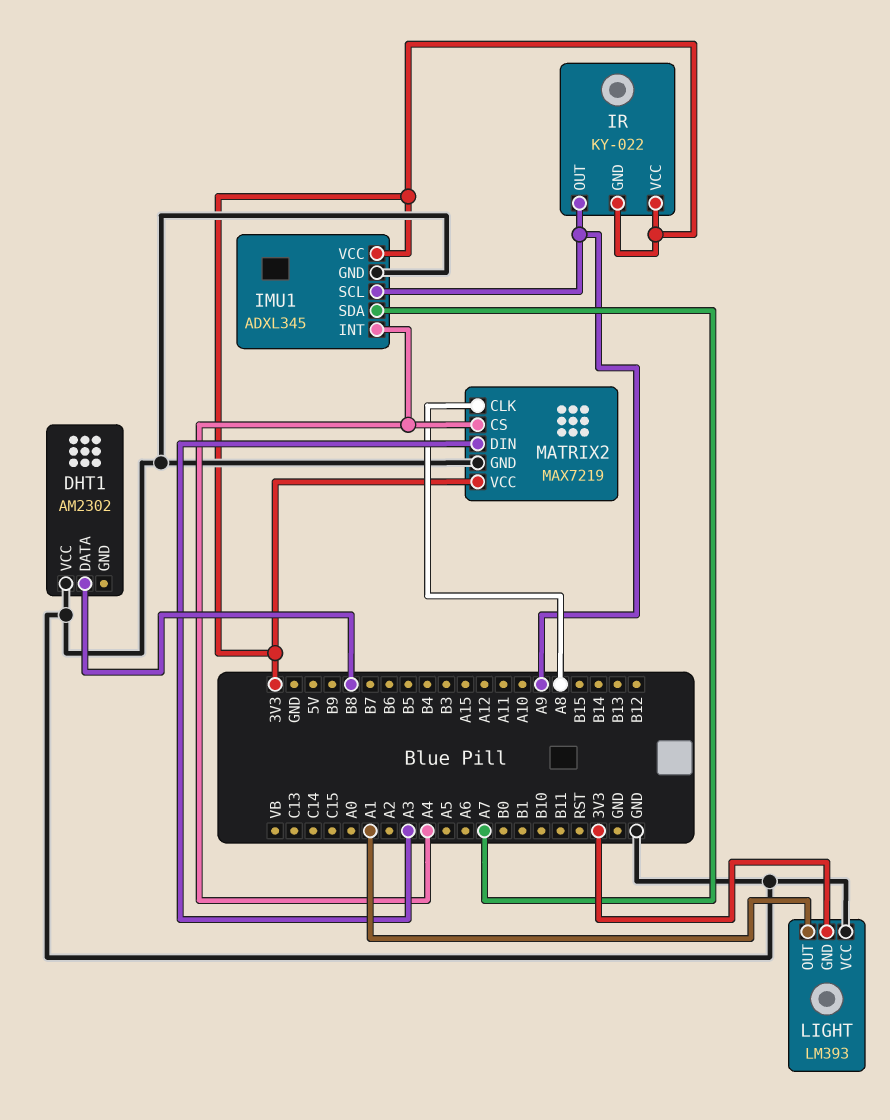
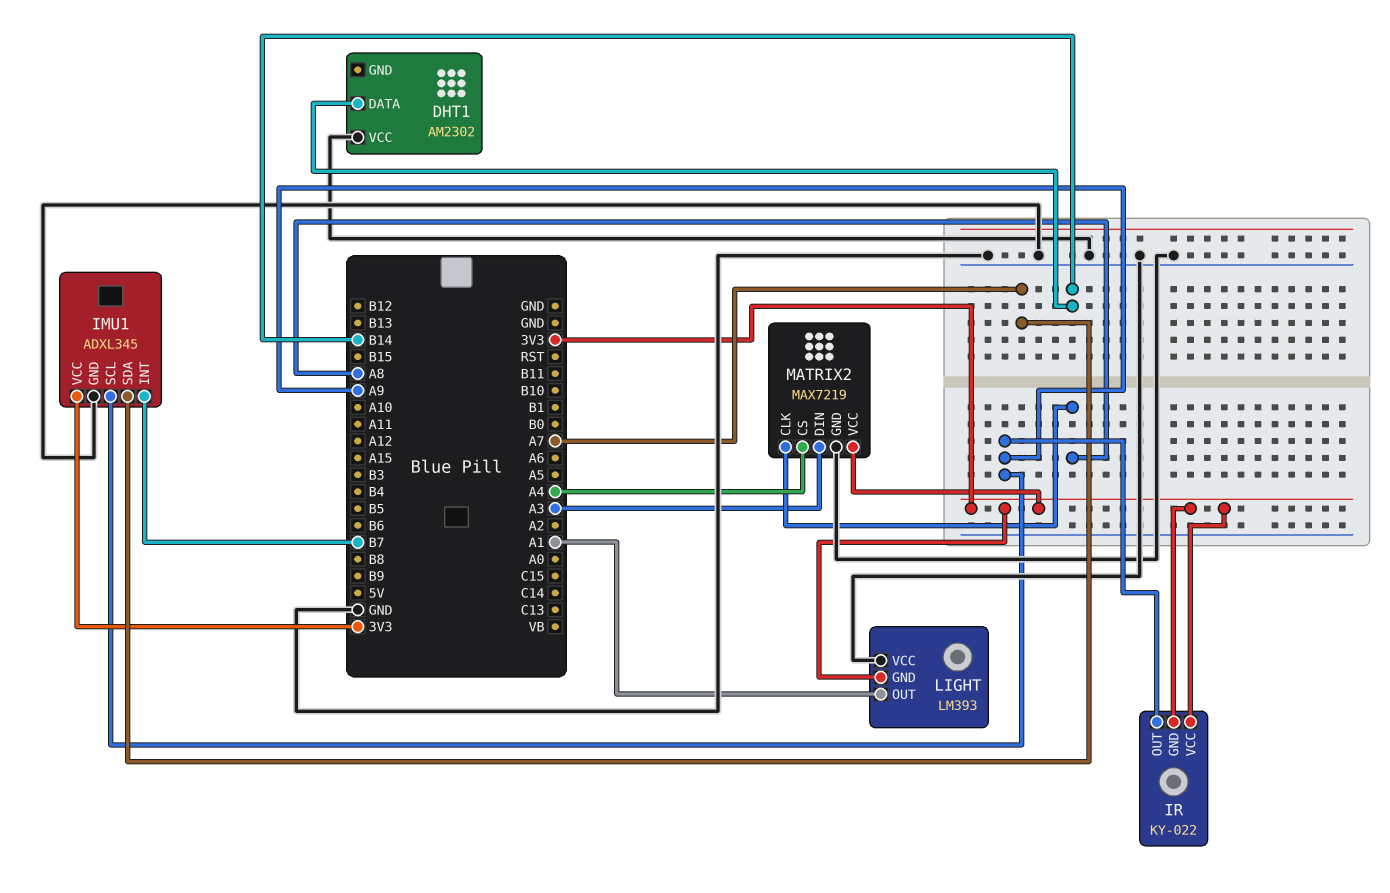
DHT1 pin DATA: B8 -> B14
IMU1 pin INT: A4 -> B7

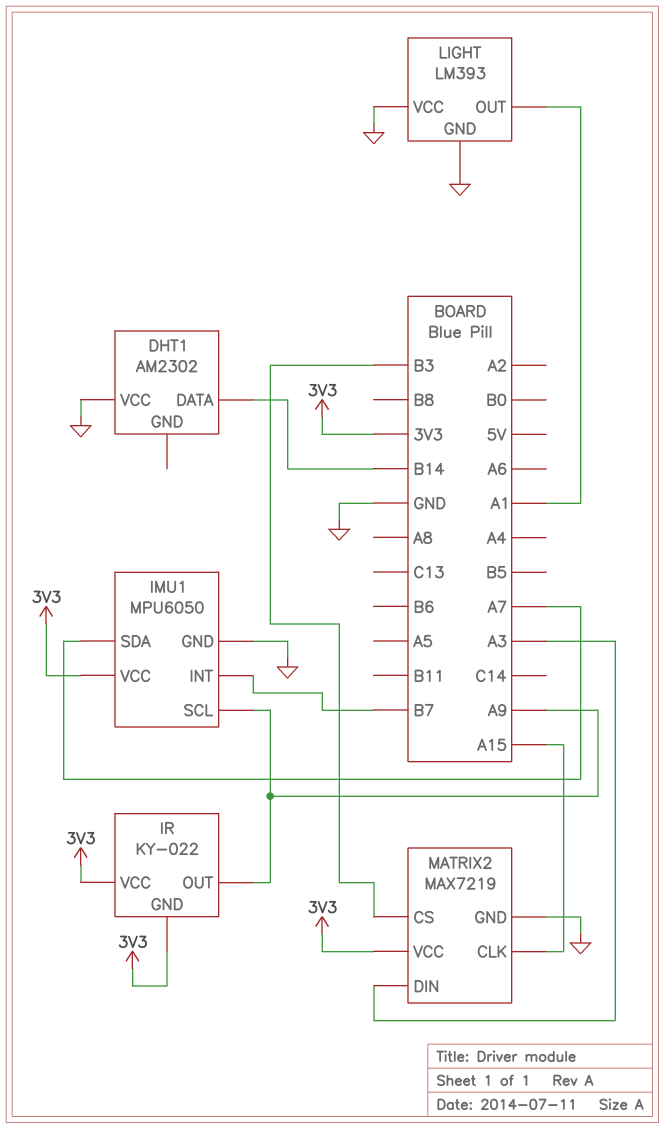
IMU1: ADXL345 -> MPU6050
LIGHT pin GND: 3V3 -> GND
MATRIX2 pin CLK: A8 -> A15
MATRIX2 pin CS: A4 -> B3

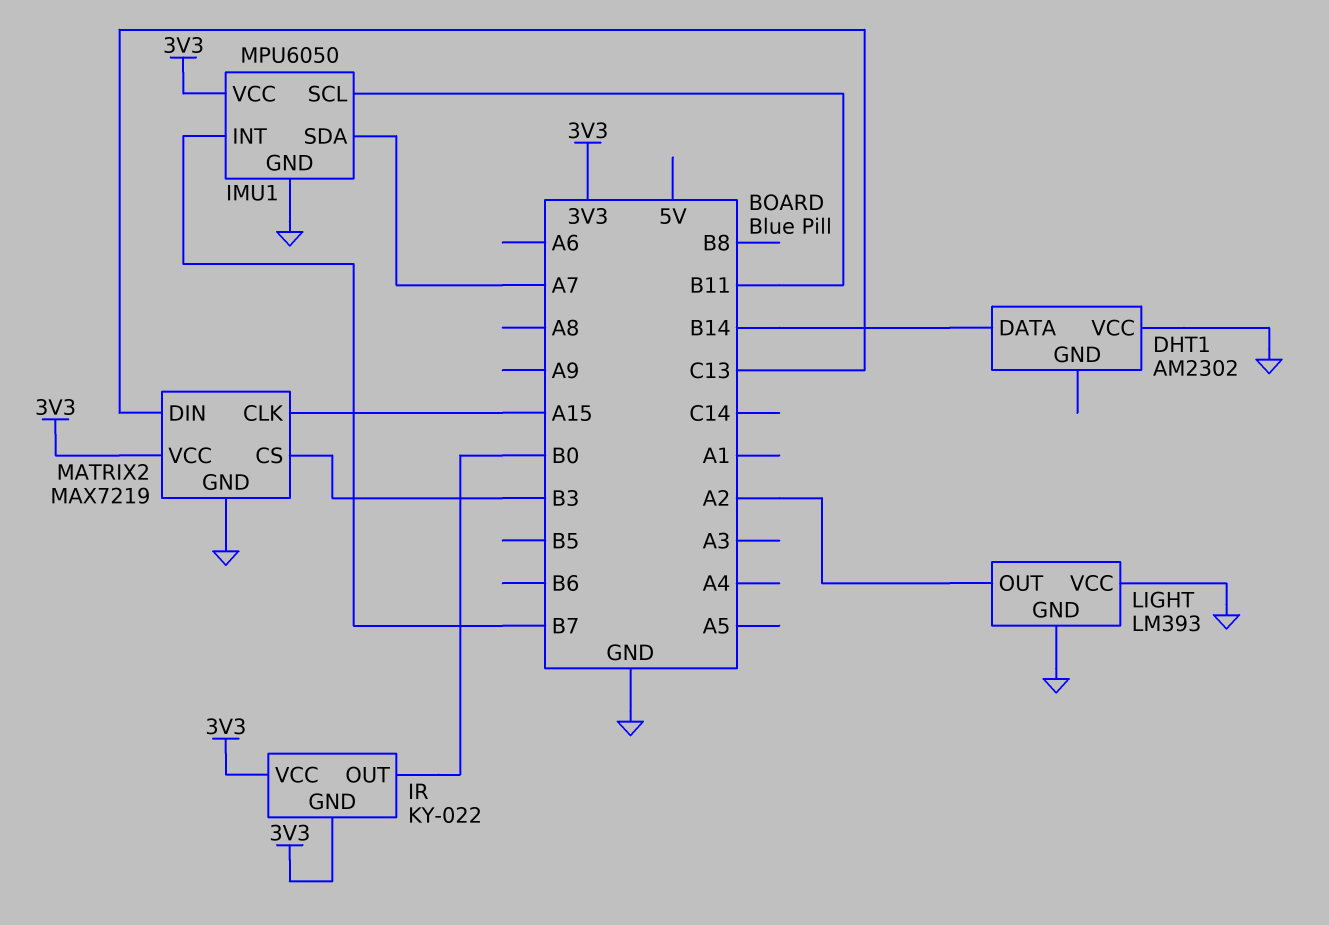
IMU1 pin SCL: A9 -> B11
IR pin OUT: A9 -> B0
LIGHT pin OUT: A1 -> A2
MATRIX2 pin DIN: A3 -> C13

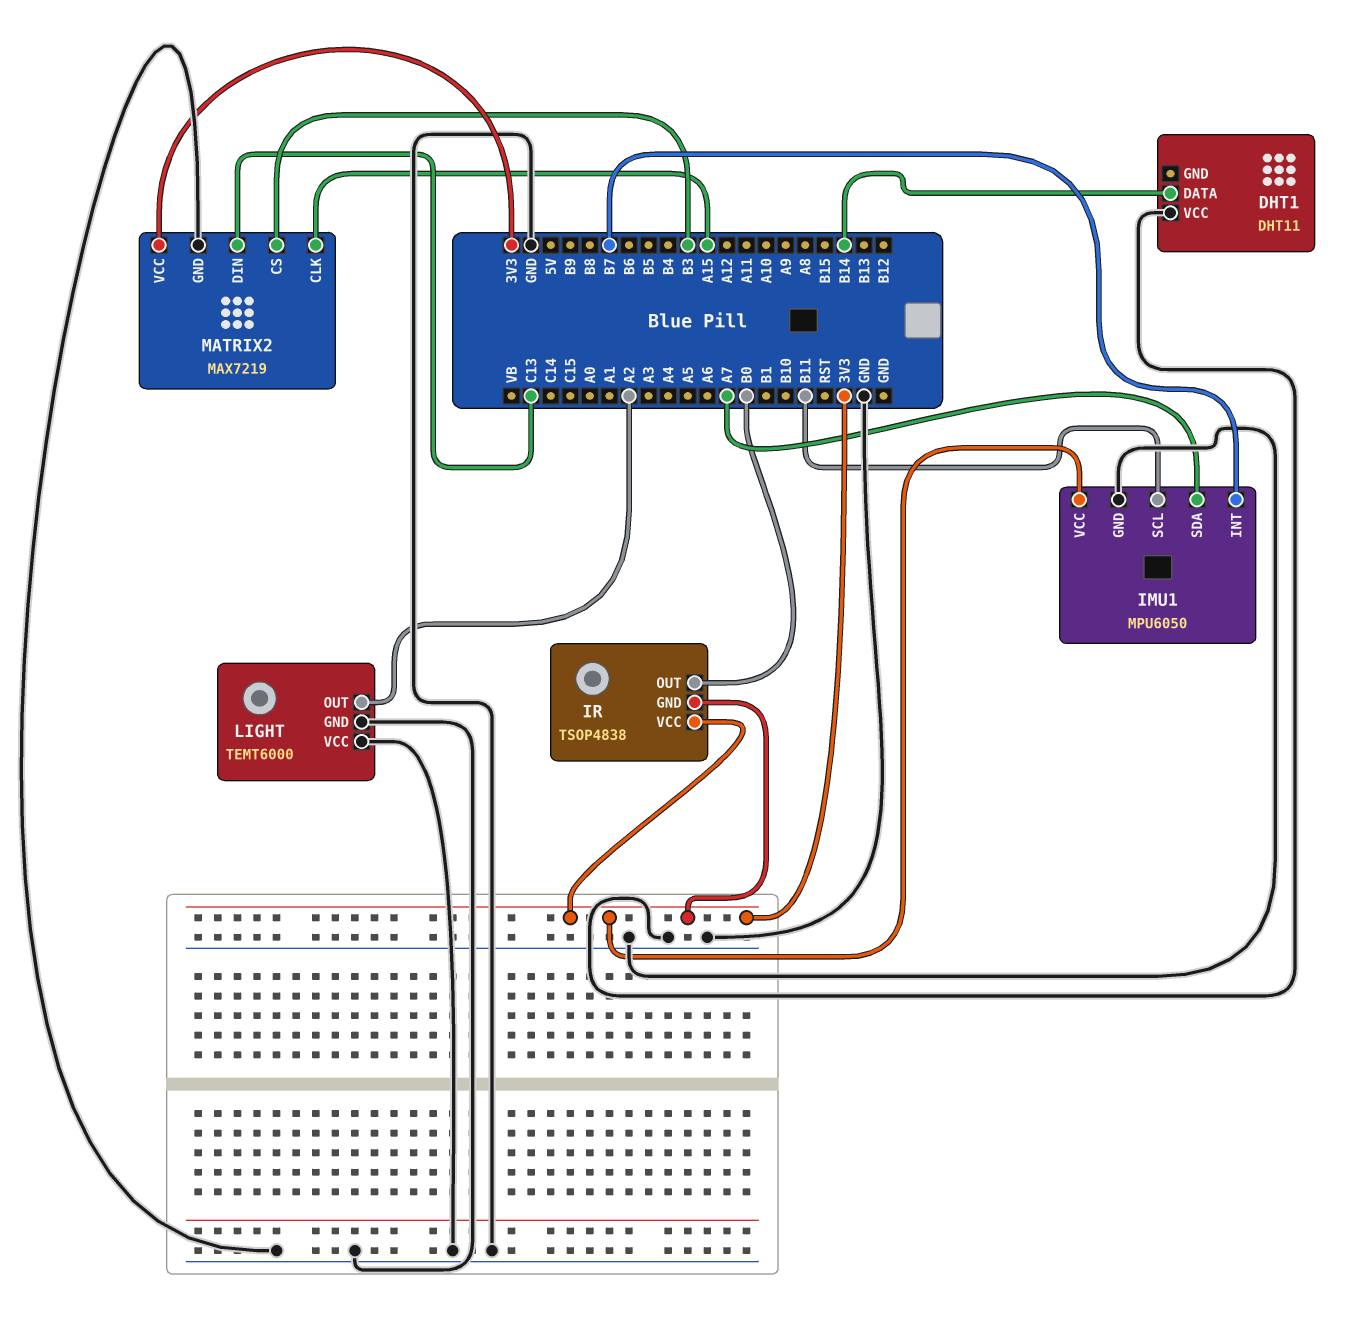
DHT1: AM2302 -> DHT11
IR: KY-022 -> TSOP4838
LIGHT: LM393 -> TEMT6000

